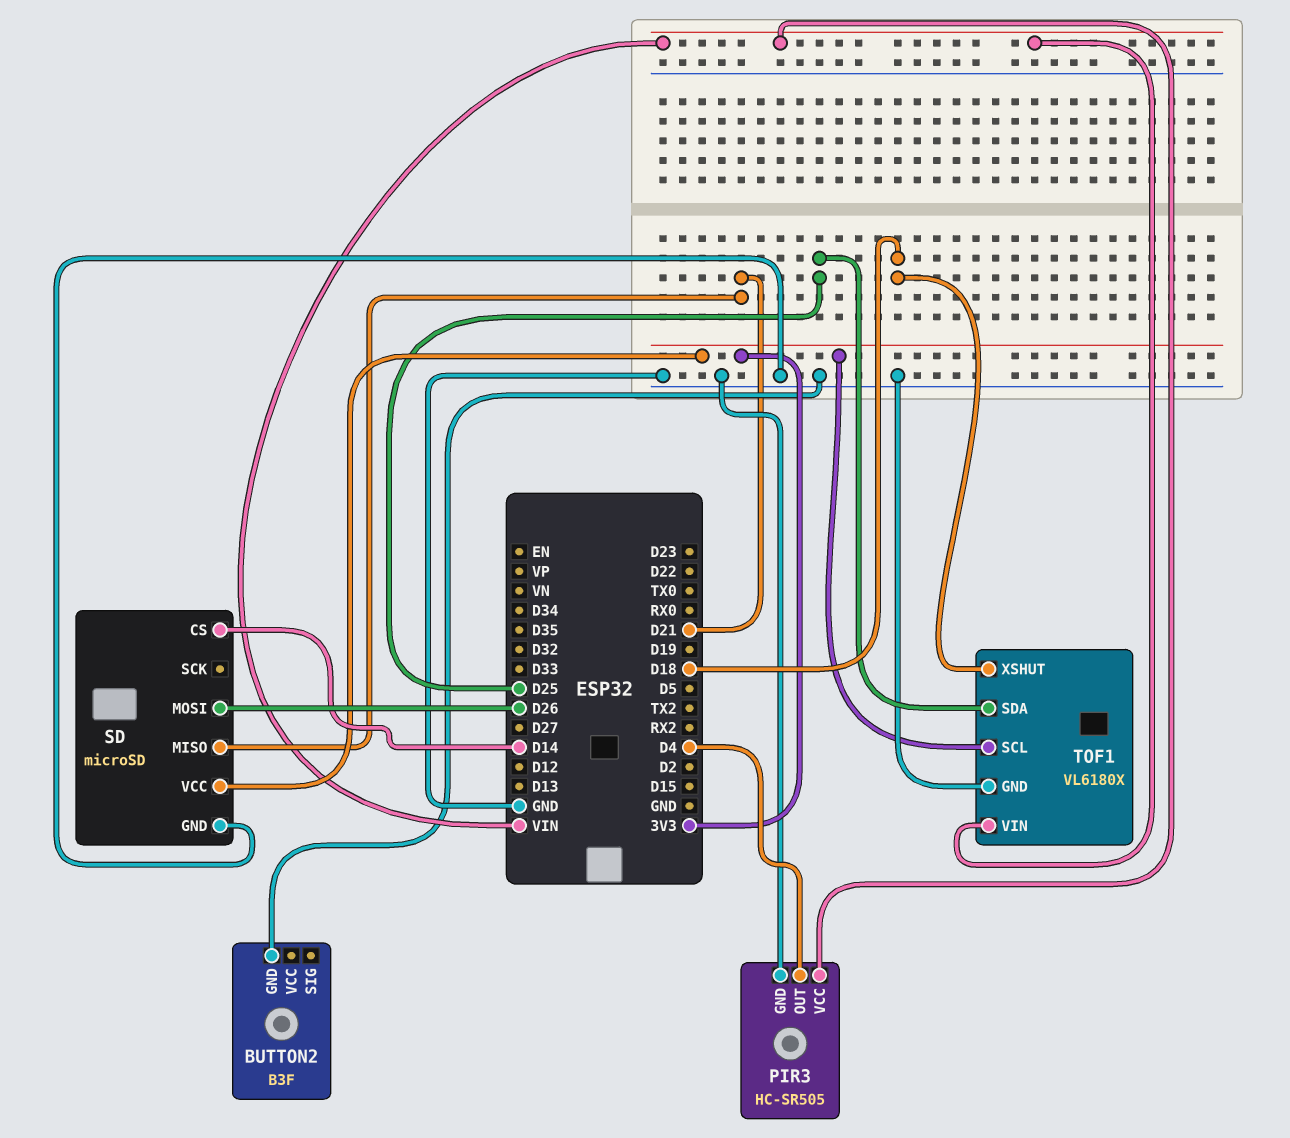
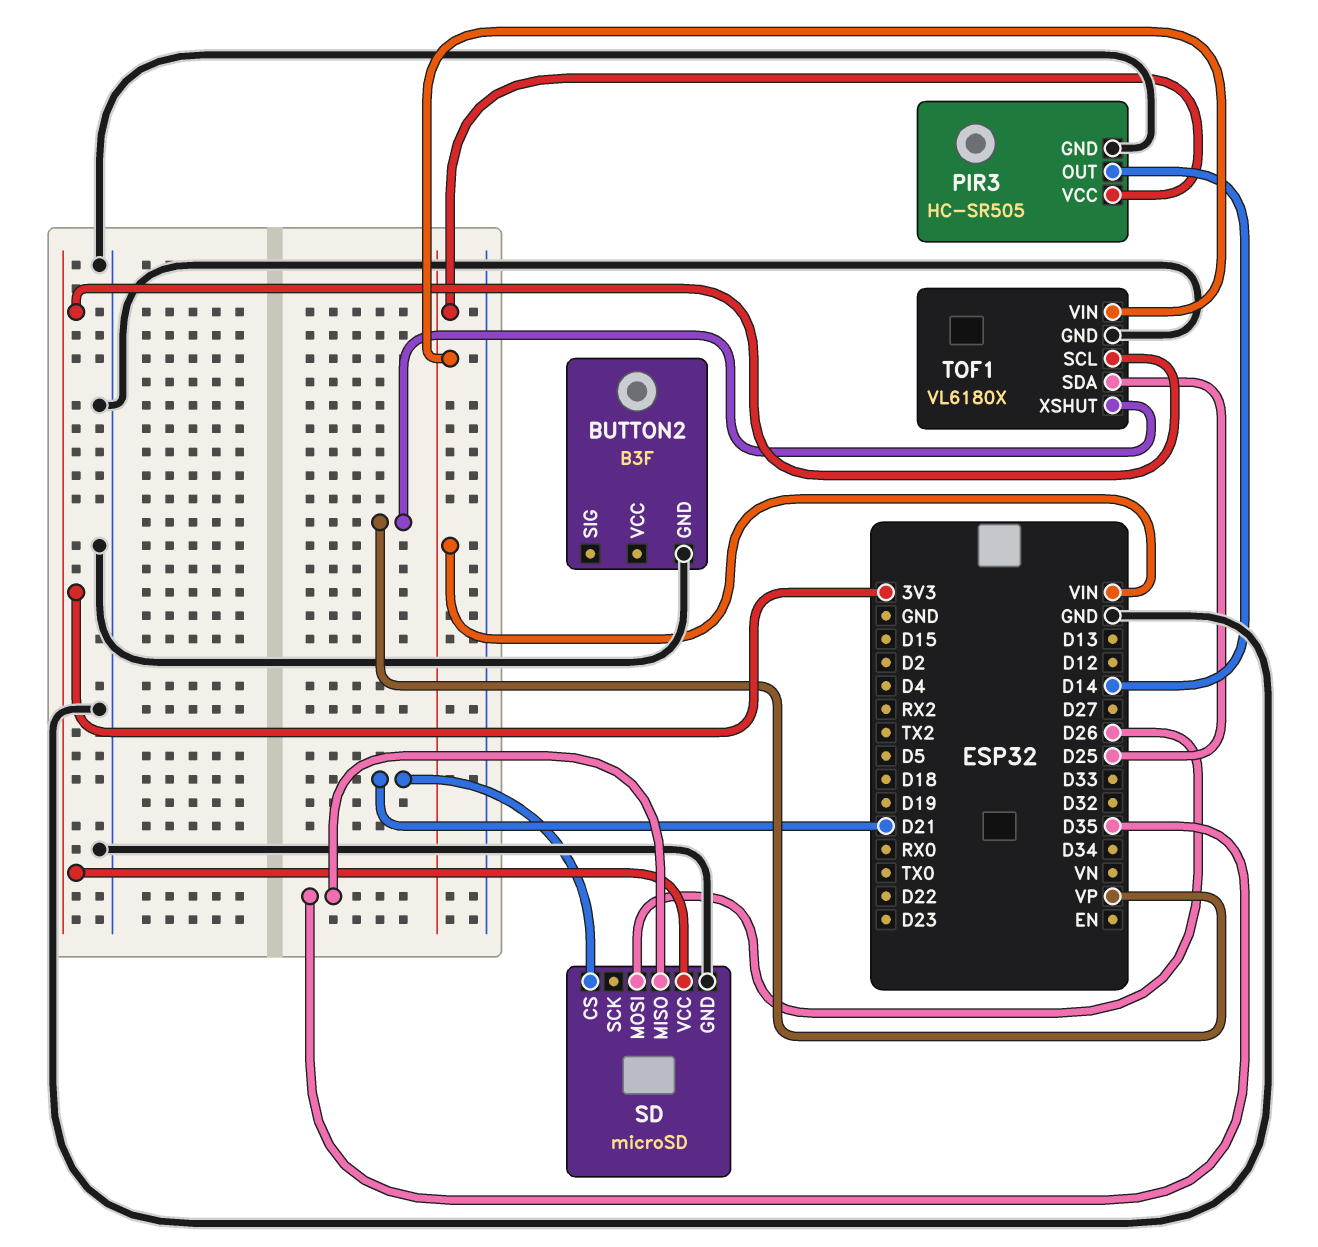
PIR3 pin OUT: D4 -> D14
SD pin CS: D14 -> D21
SD pin MISO: D21 -> D35
TOF1 pin XSHUT: D18 -> VP

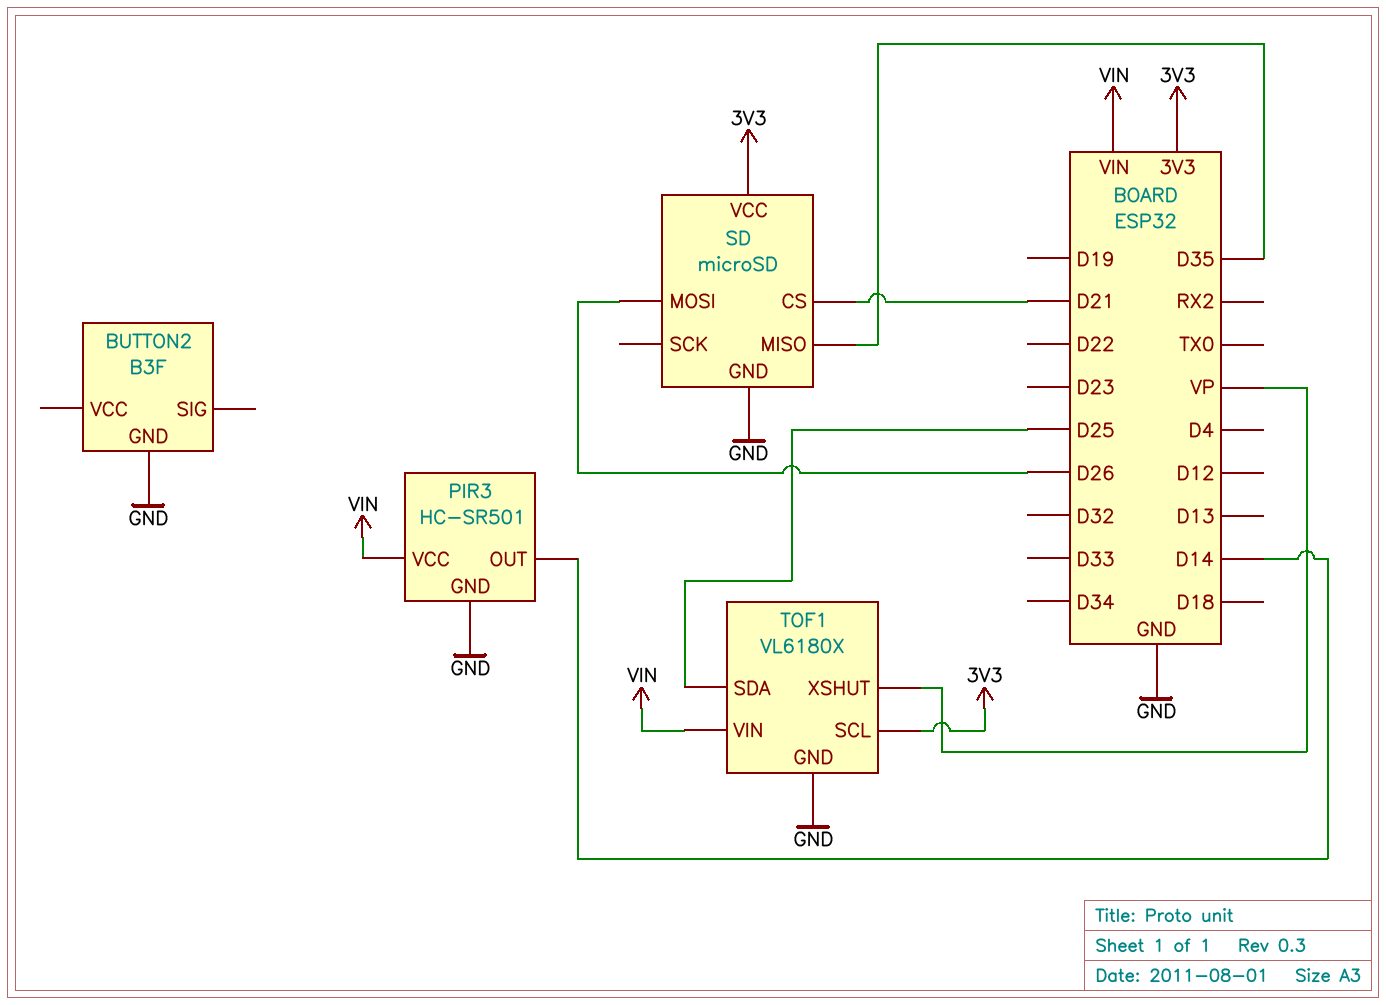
PIR3: HC-SR505 -> HC-SR501

